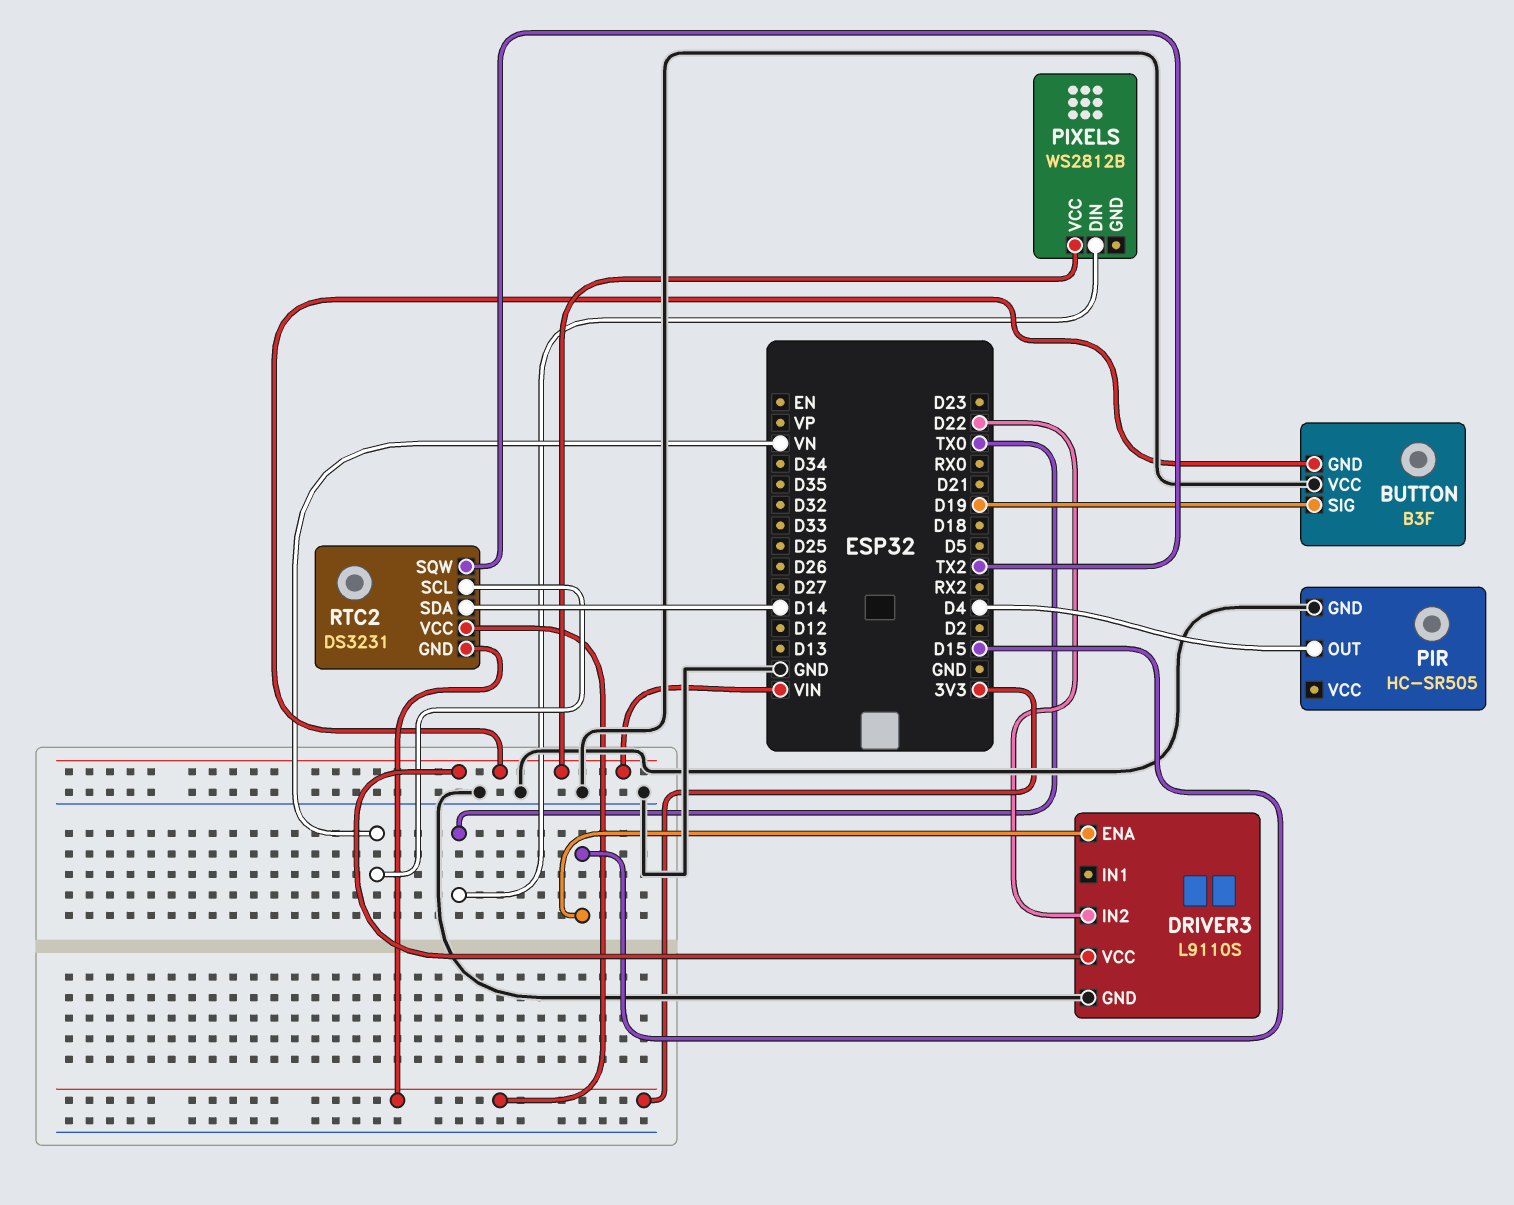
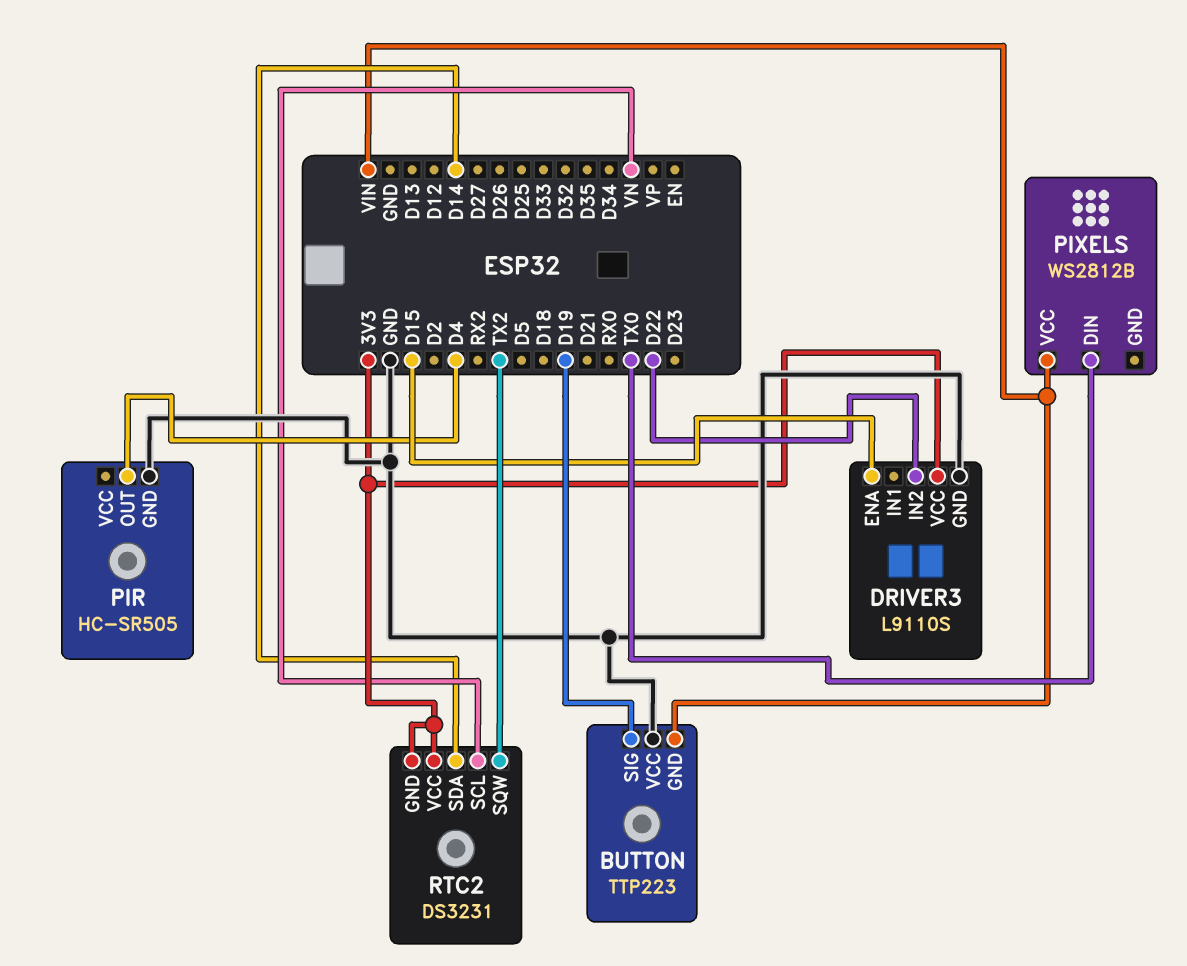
BUTTON: B3F -> TTP223
DRIVER3 pin VCC: VIN -> 3V3

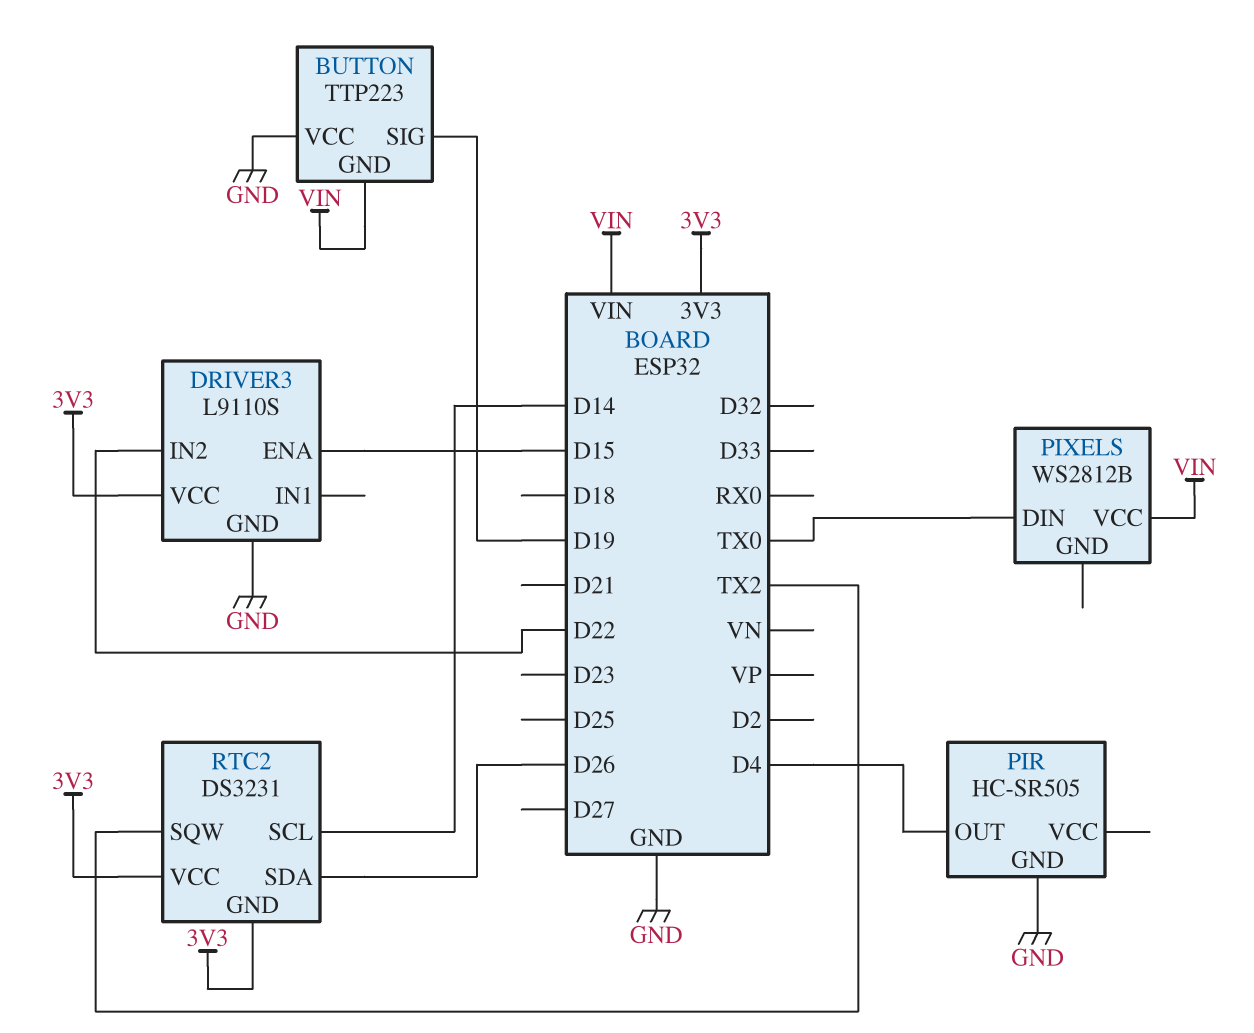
RTC2 pin SCL: VN -> D14
RTC2 pin SDA: D14 -> D26

